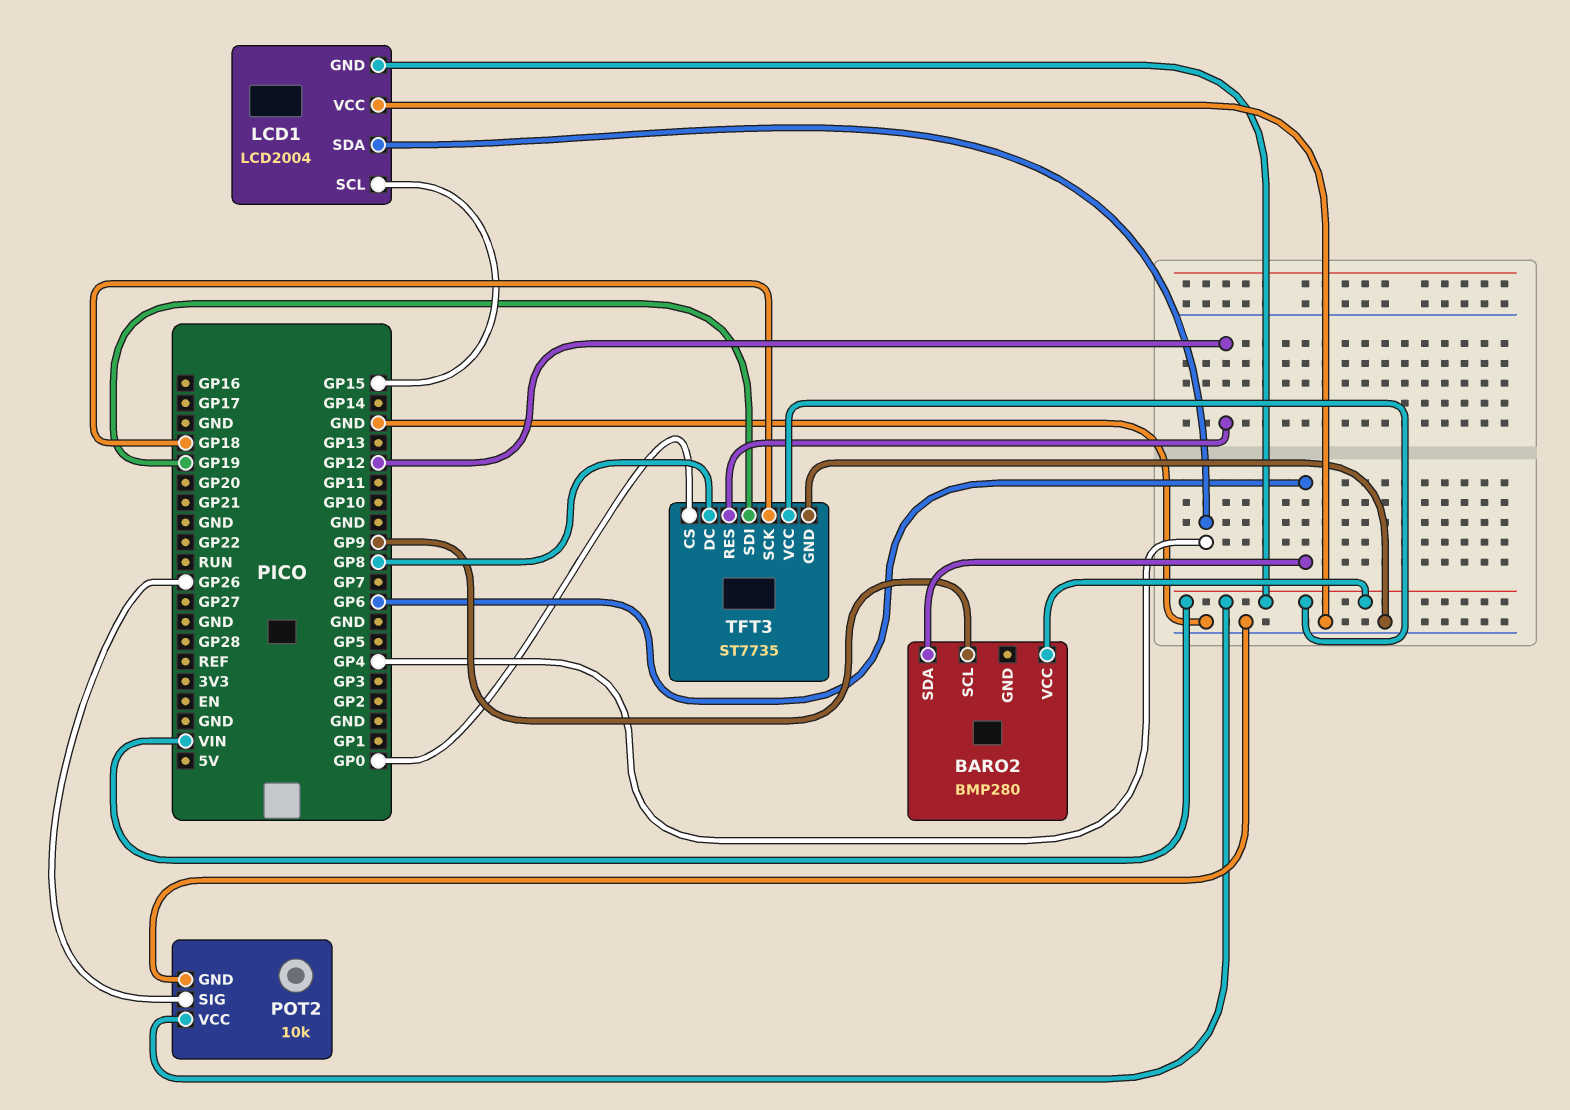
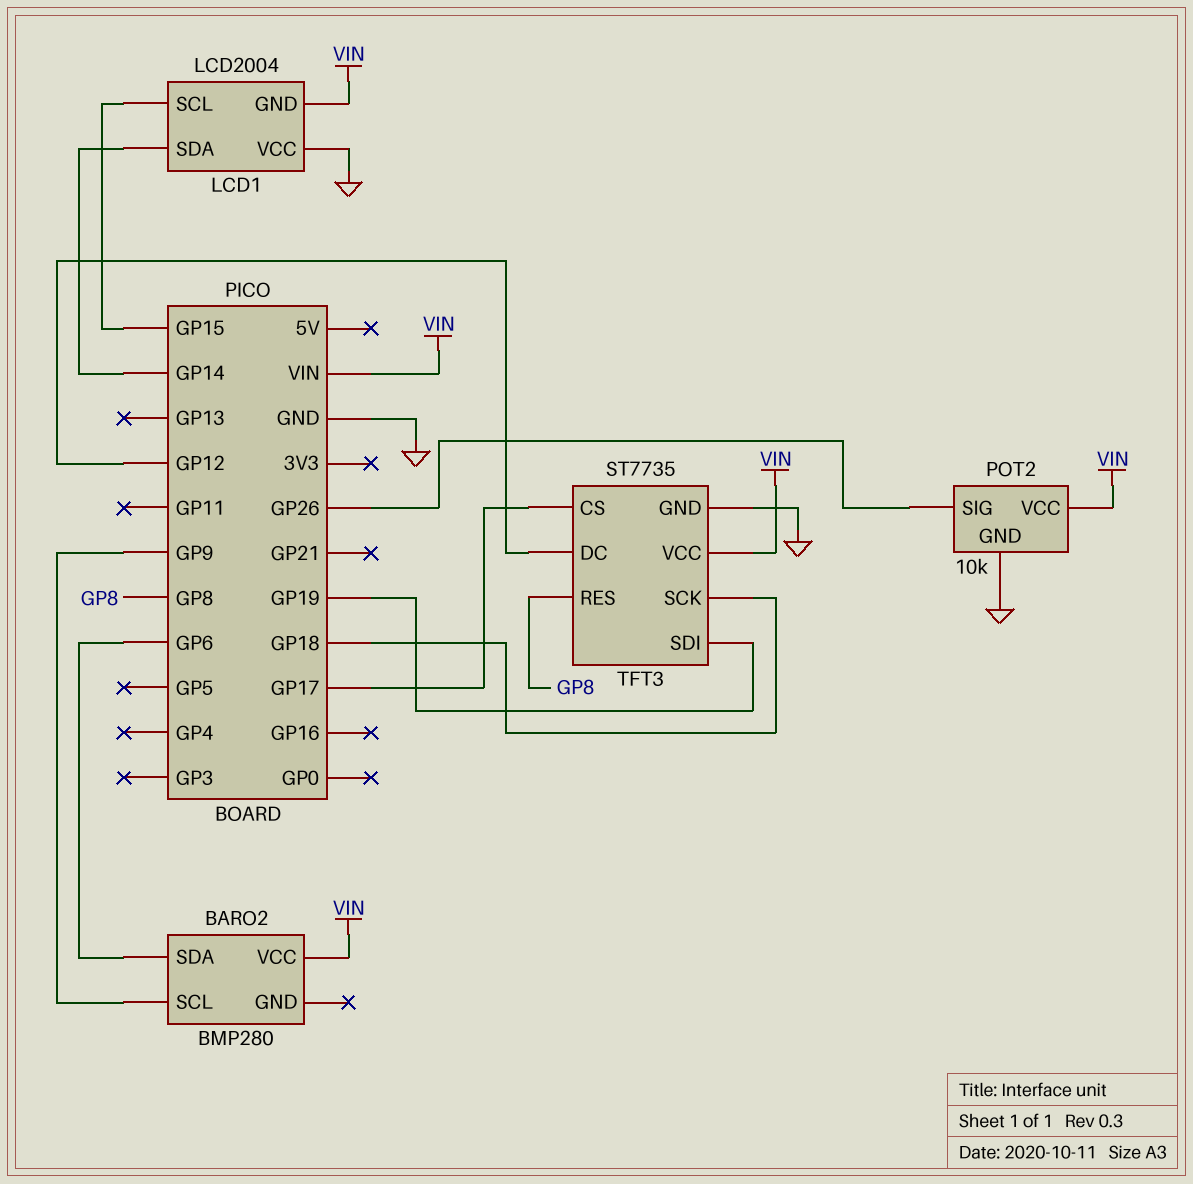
LCD1 pin SDA: GP4 -> GP14
TFT3 pin CS: GP0 -> GP17
TFT3 pin DC: GP8 -> GP12
TFT3 pin RES: GP12 -> GP8

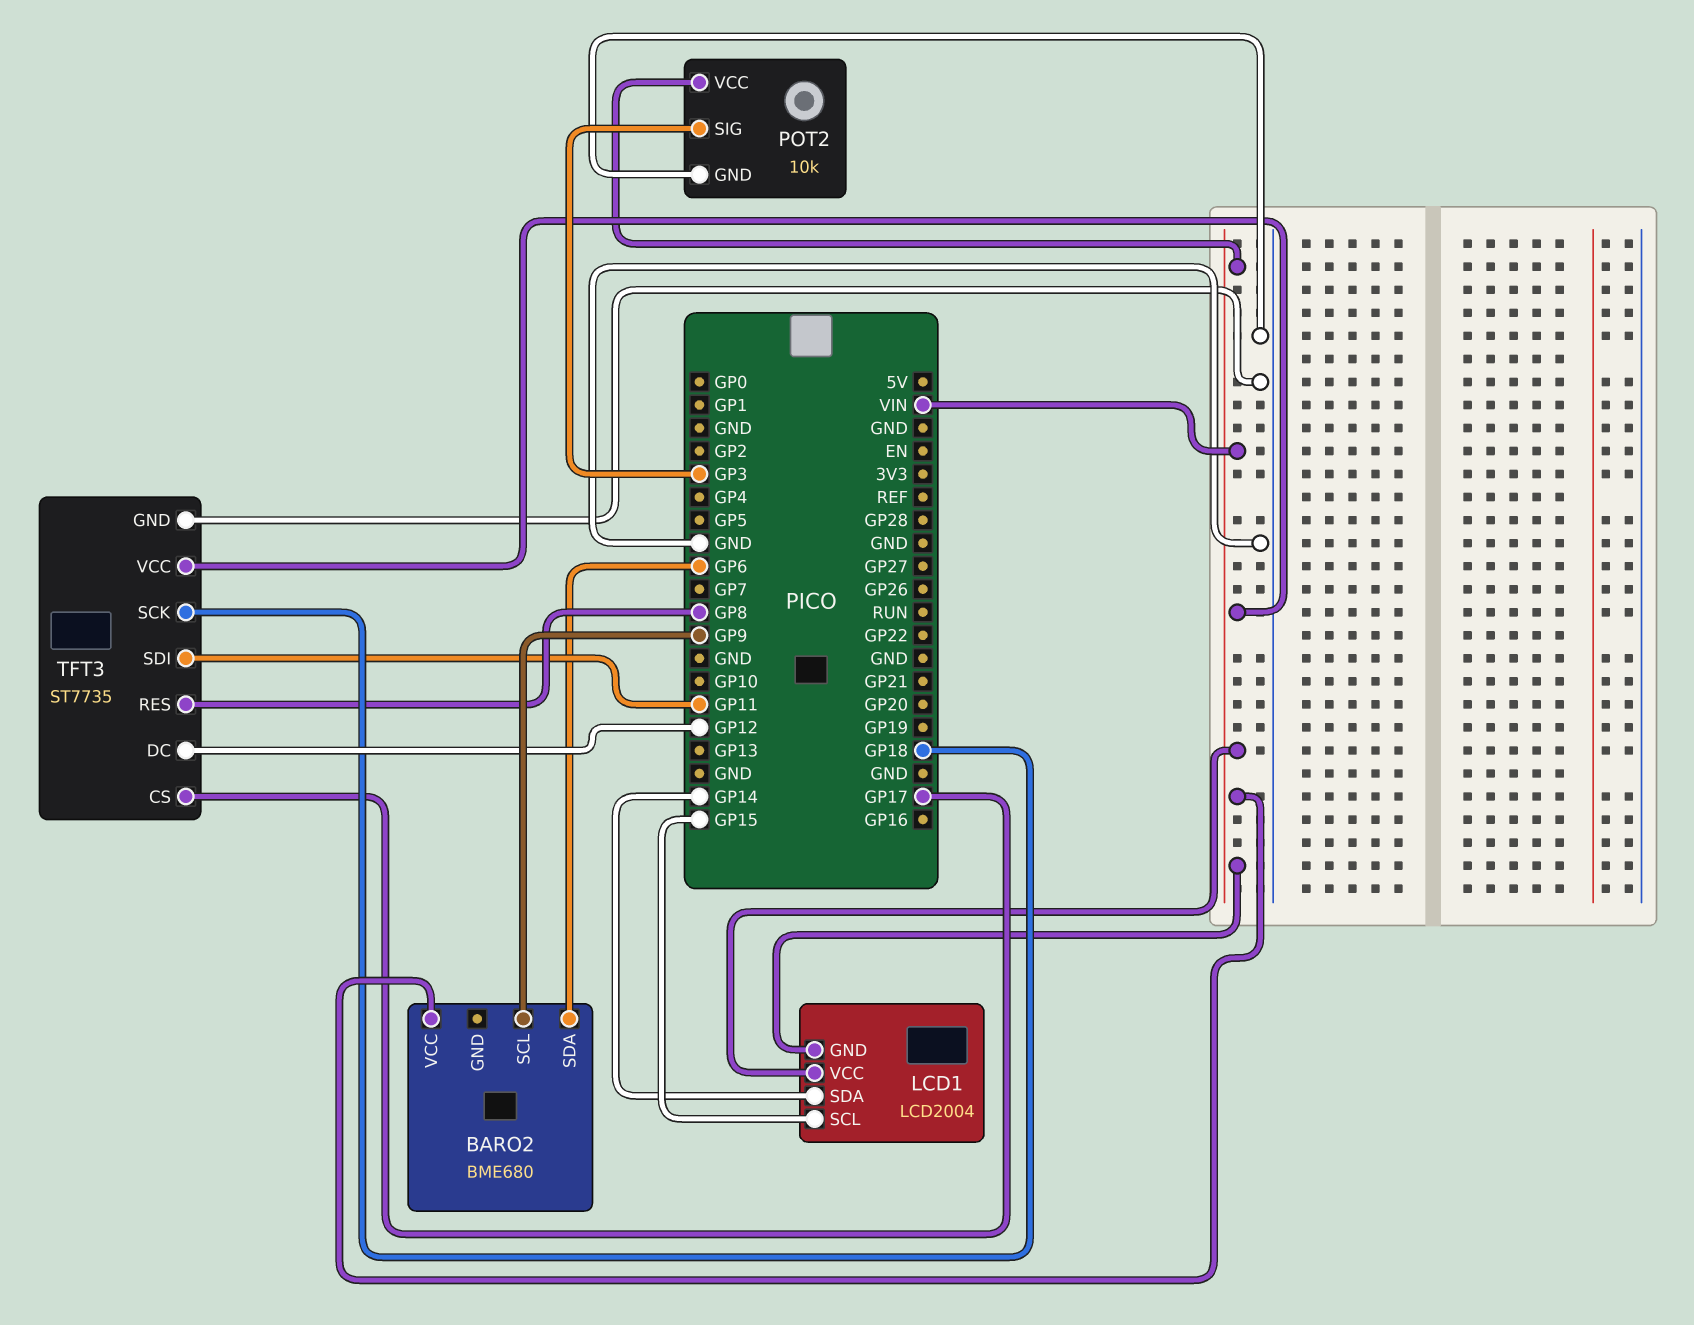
BARO2: BMP280 -> BME680
LCD1 pin VCC: GND -> VIN
POT2 pin SIG: GP26 -> GP3
TFT3 pin SDI: GP19 -> GP11

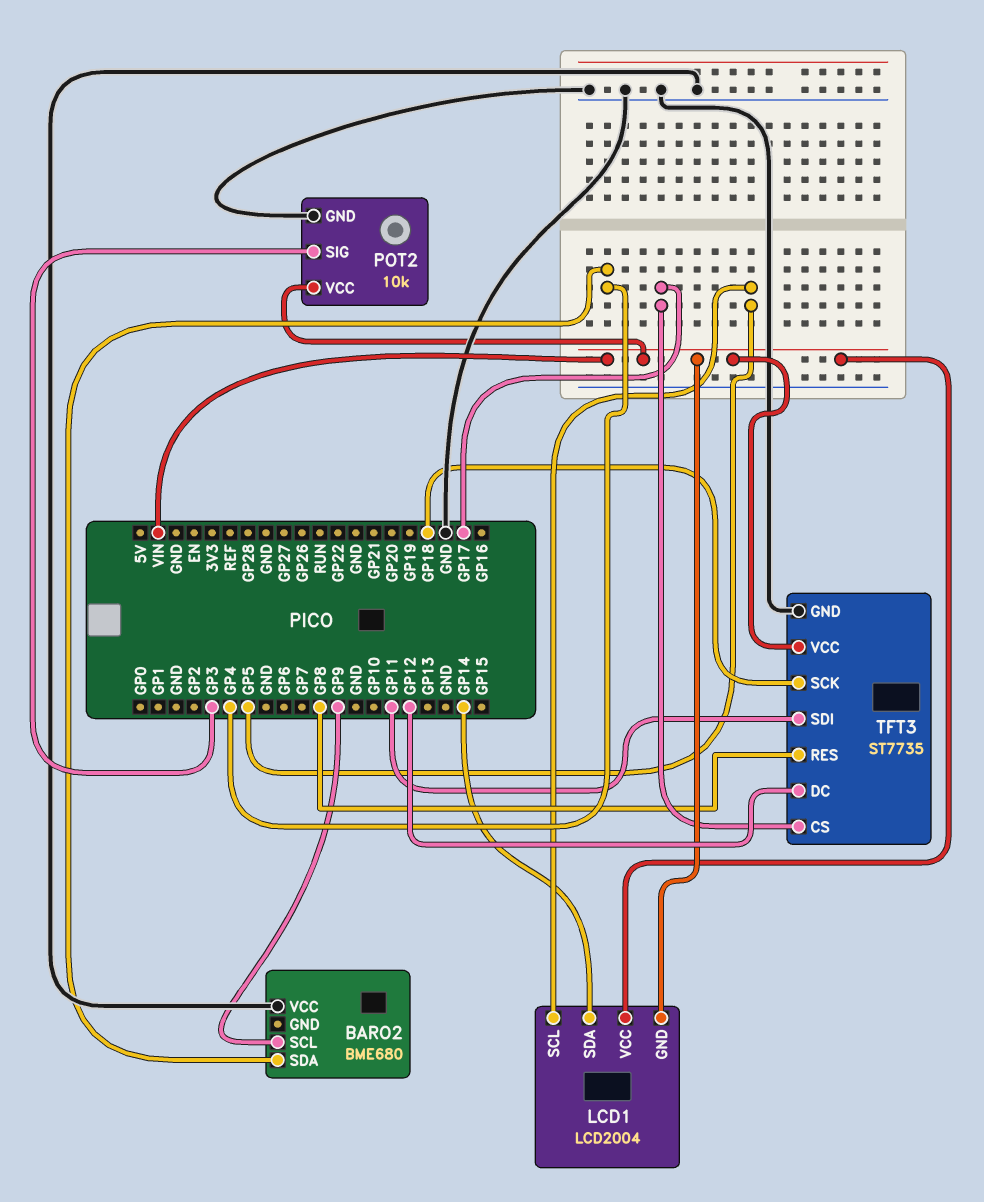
BARO2 pin SDA: GP6 -> GP4
BARO2 pin VCC: VIN -> GND
LCD1 pin SCL: GP15 -> GP5

